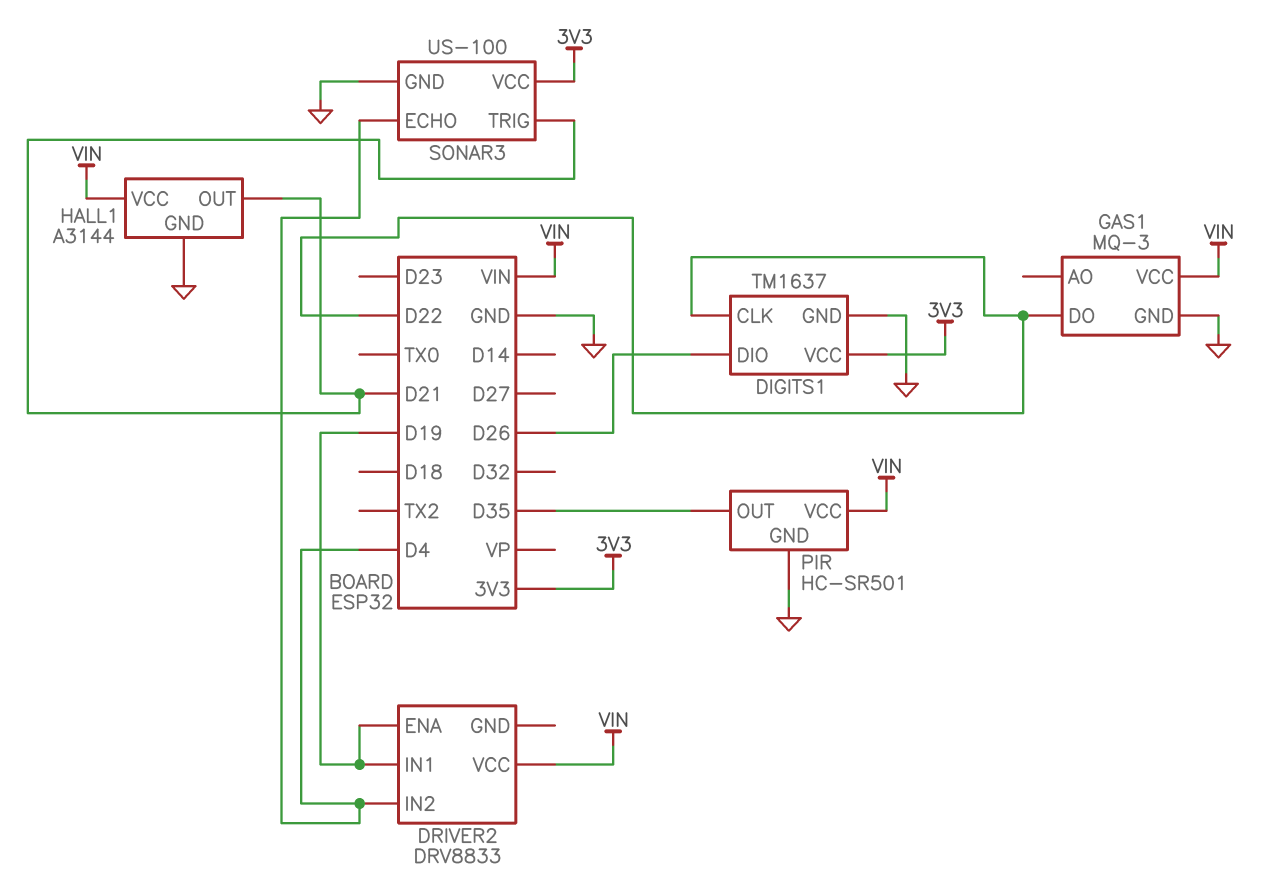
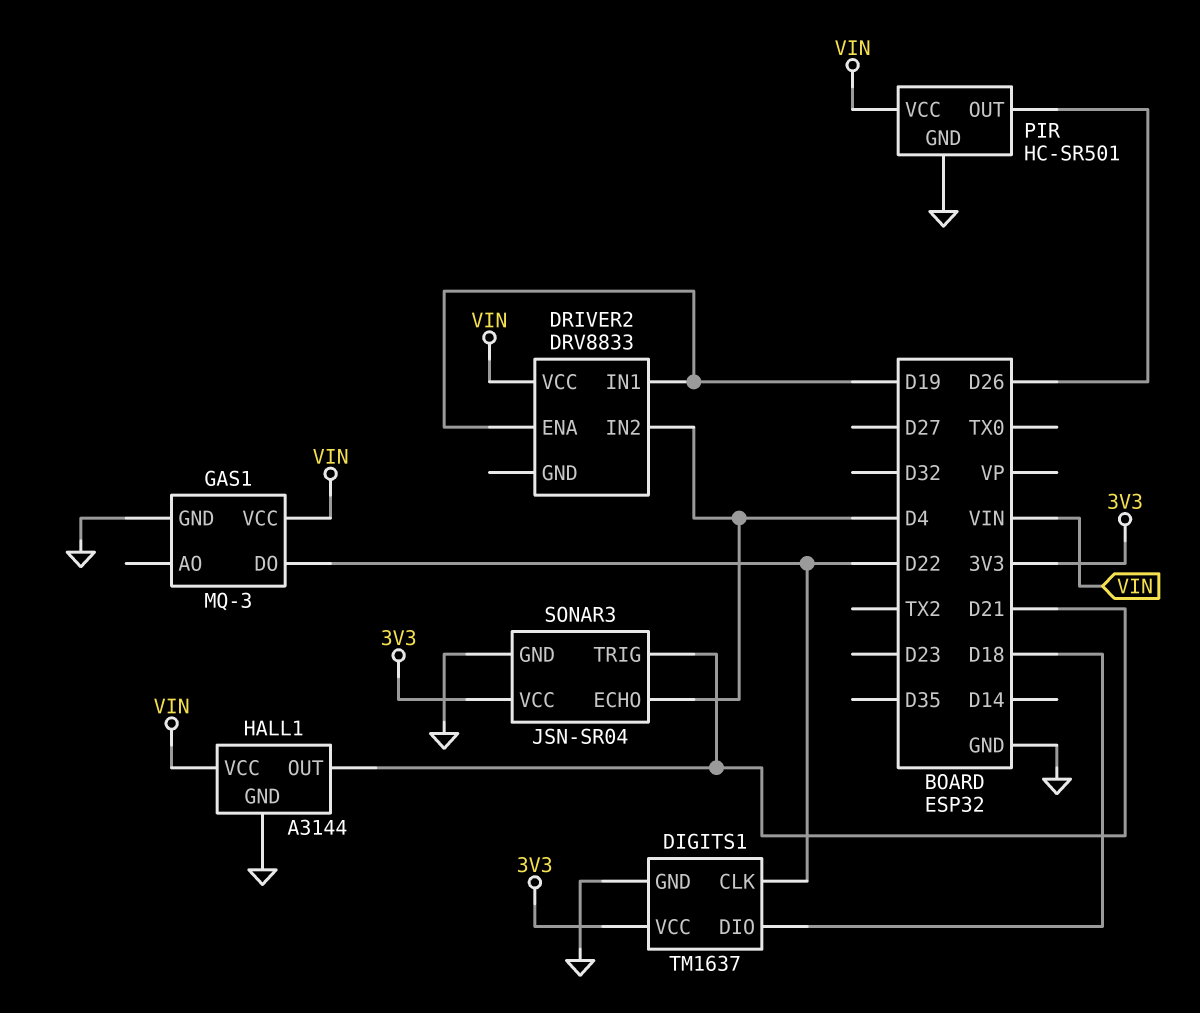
DIGITS1 pin DIO: D26 -> D18
PIR pin OUT: D35 -> D26
SONAR3: US-100 -> JSN-SR04

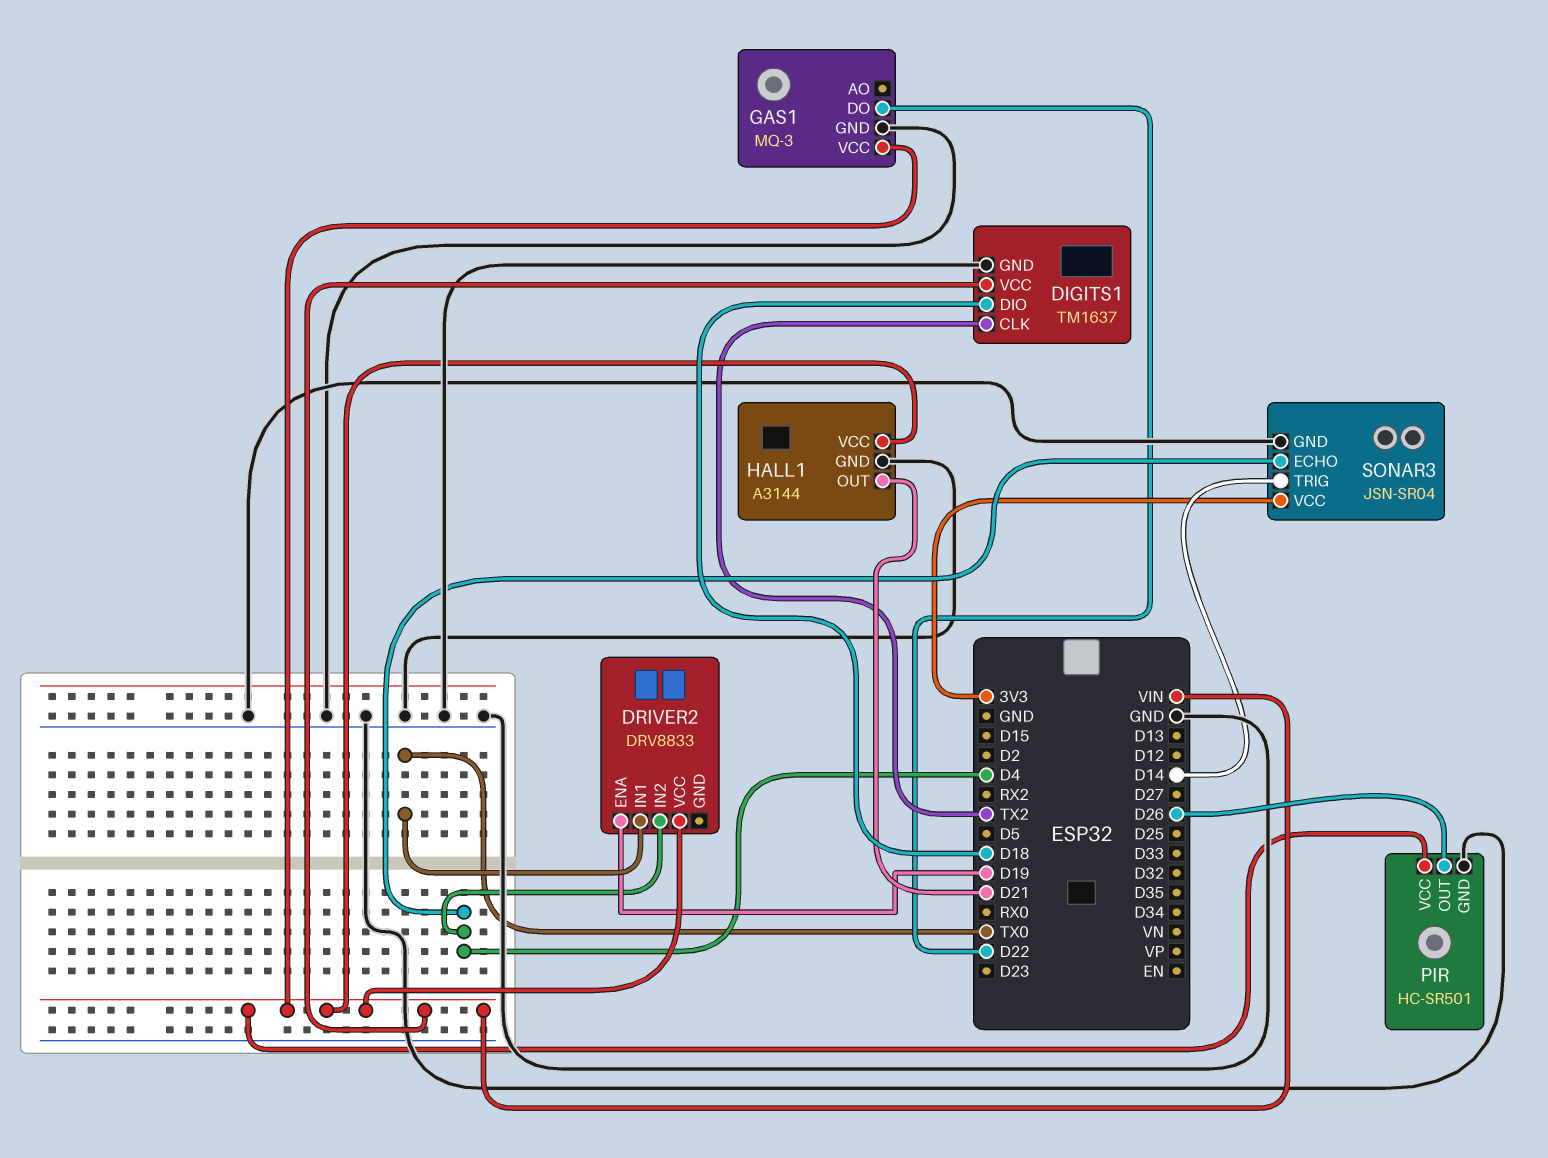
DIGITS1 pin CLK: D22 -> TX2
DIGITS1 pin VCC: 3V3 -> VIN
DRIVER2 pin IN1: D19 -> TX0
SONAR3 pin TRIG: D21 -> D14

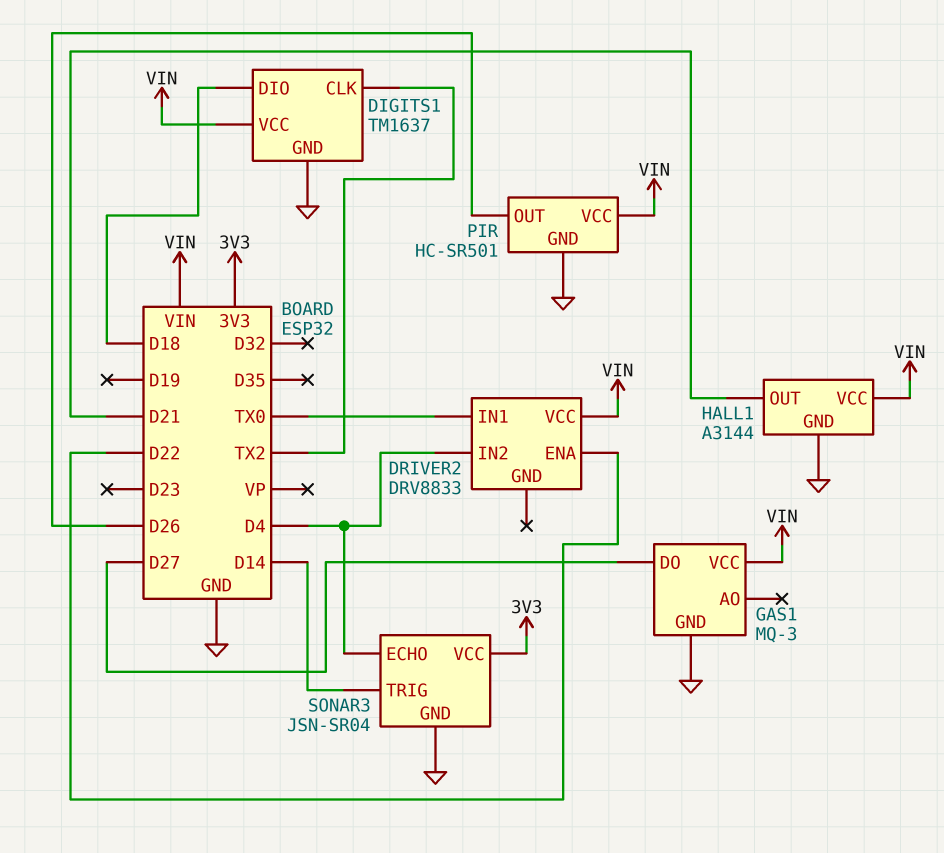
DRIVER2 pin ENA: D19 -> D22
GAS1 pin DO: D22 -> D27

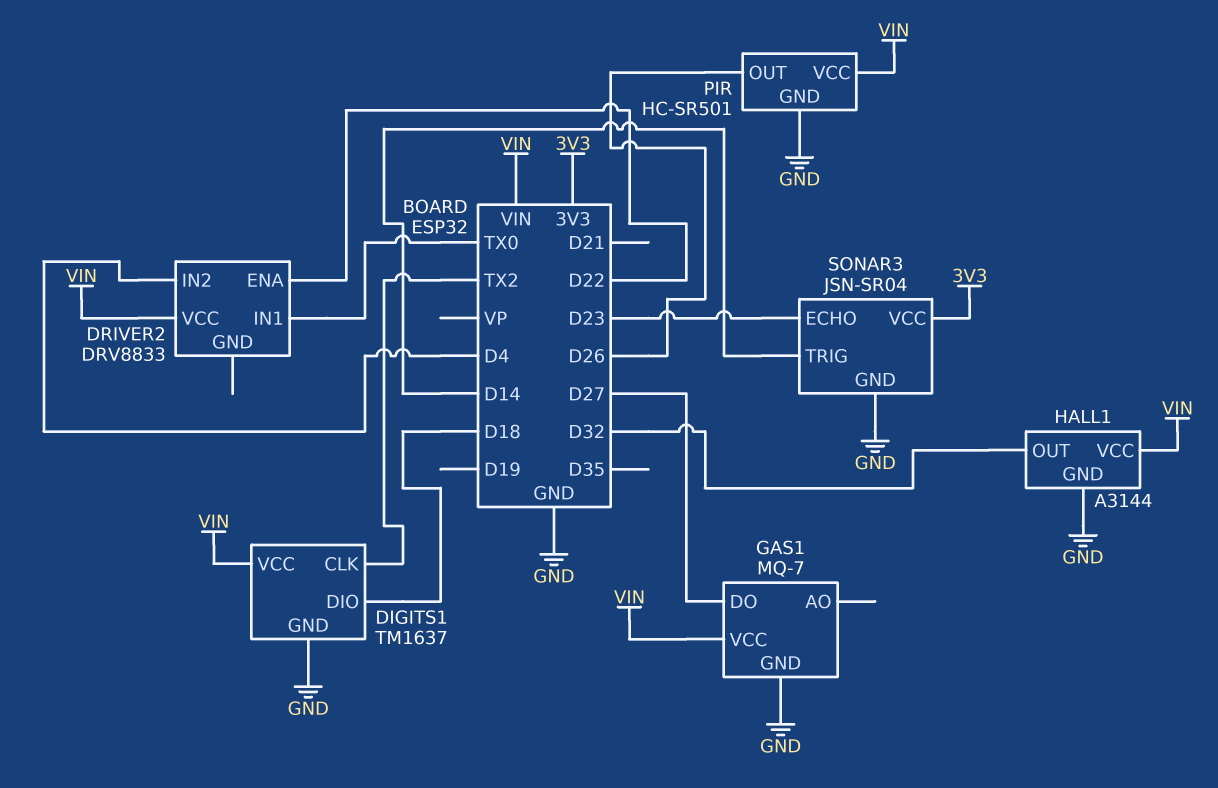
GAS1: MQ-3 -> MQ-7
HALL1 pin OUT: D21 -> D32
SONAR3 pin ECHO: D4 -> D23

